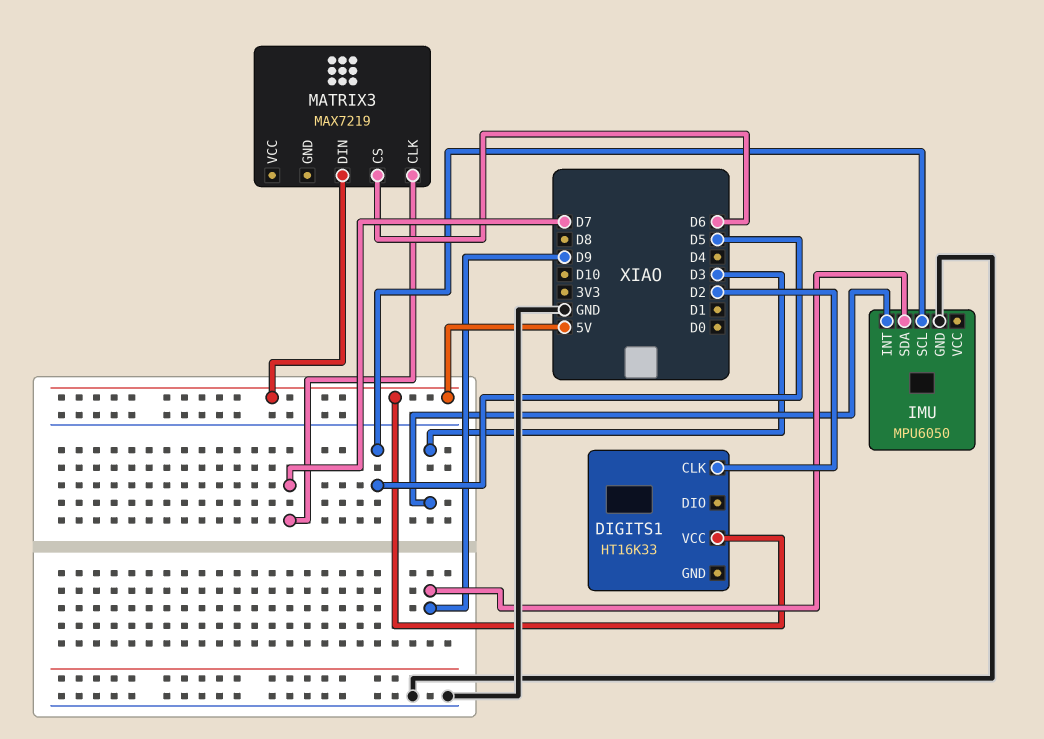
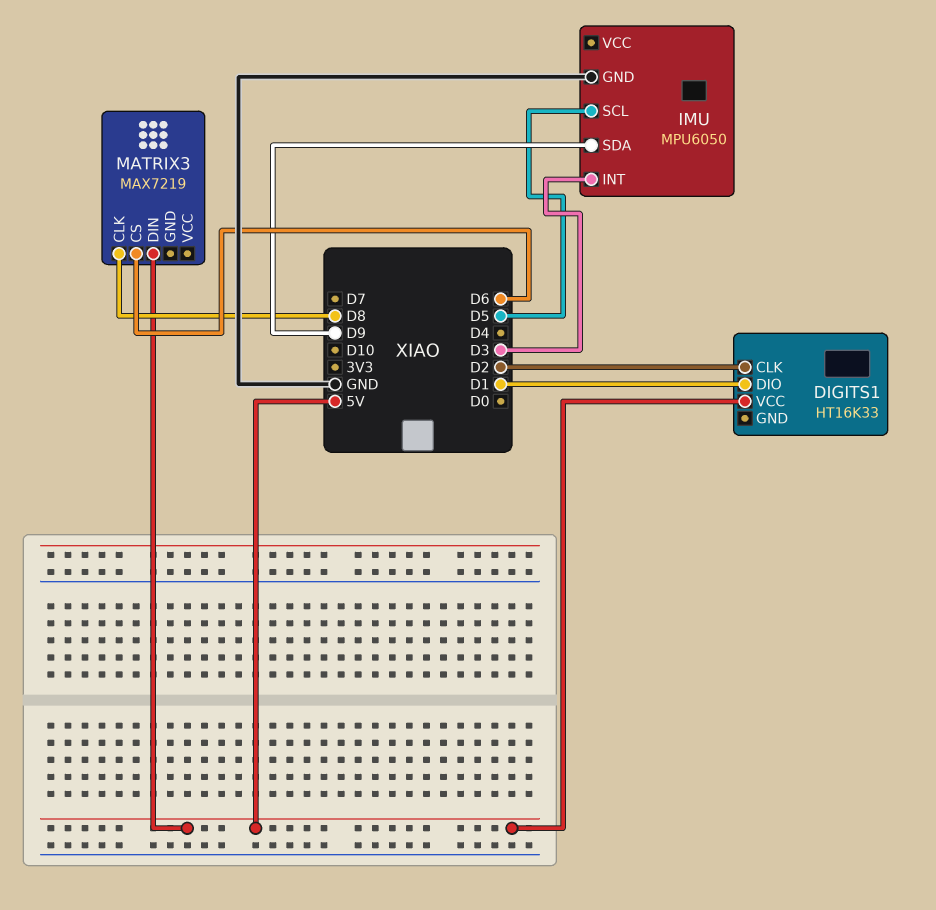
DIGITS1 pin DIO: none -> D1
MATRIX3 pin CLK: D7 -> D8

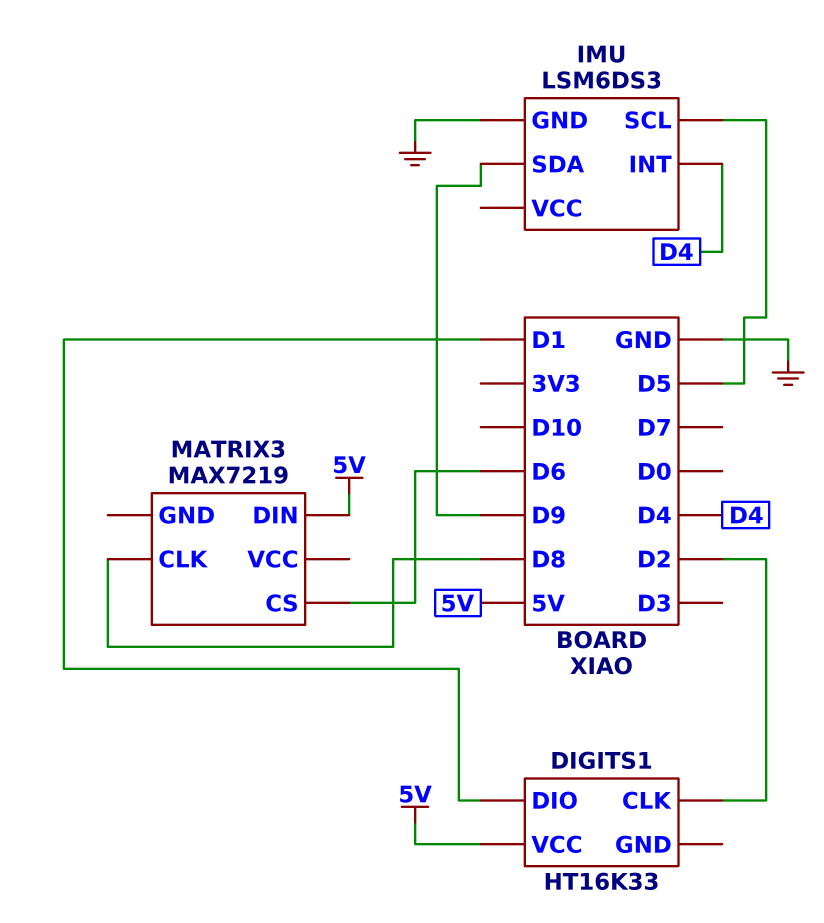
IMU: MPU6050 -> LSM6DS3
IMU pin INT: D3 -> D4

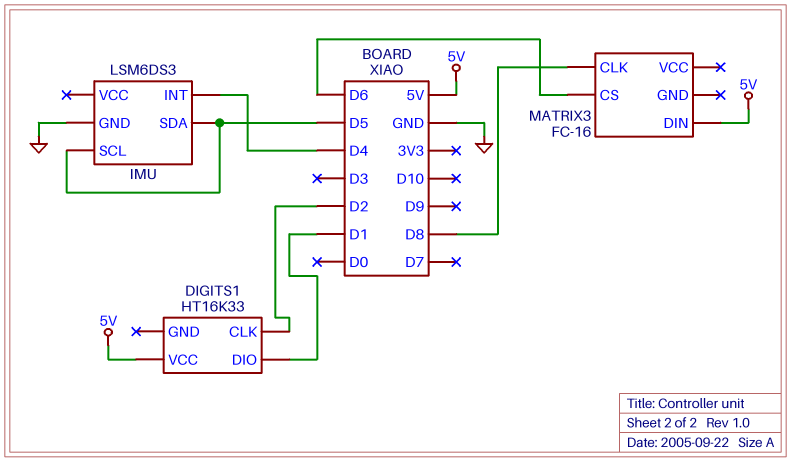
IMU pin SDA: D9 -> D5
MATRIX3: MAX7219 -> FC-16

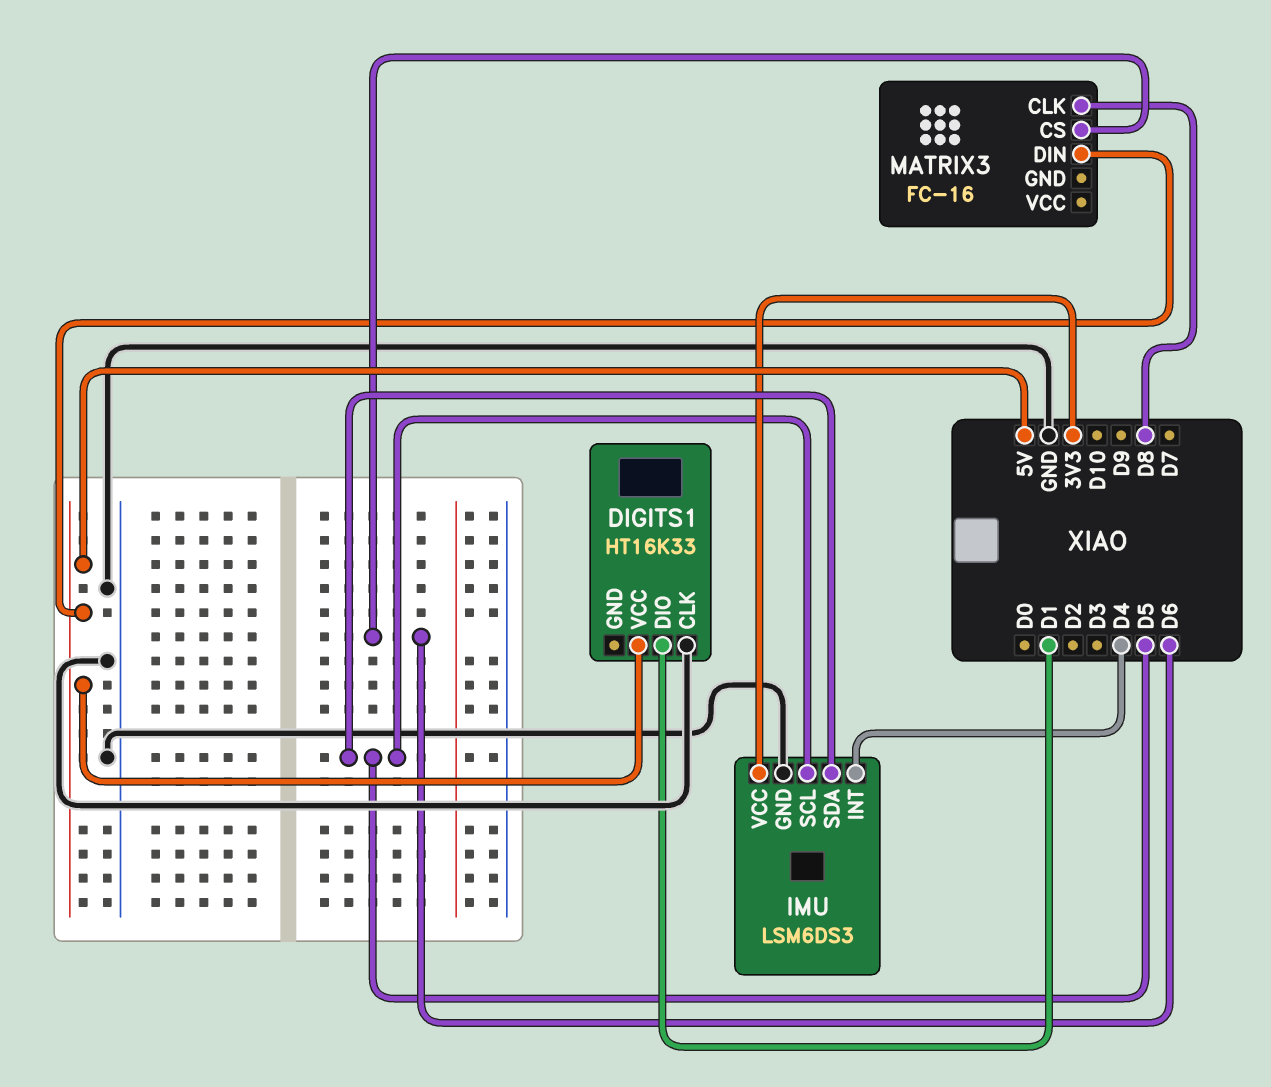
DIGITS1 pin CLK: D2 -> GND
IMU pin VCC: none -> 3V3

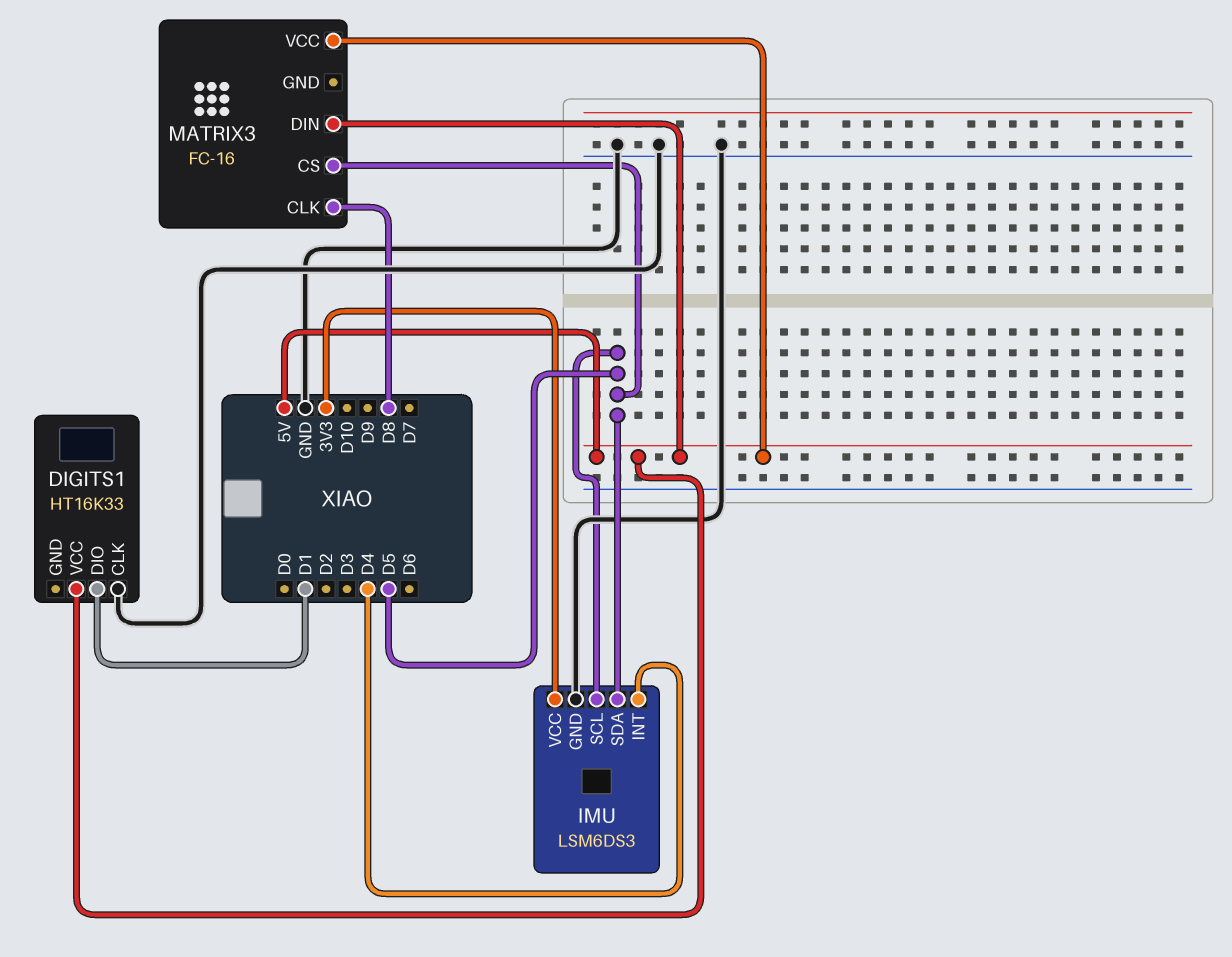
MATRIX3 pin CS: D6 -> D5
MATRIX3 pin VCC: none -> 5V

